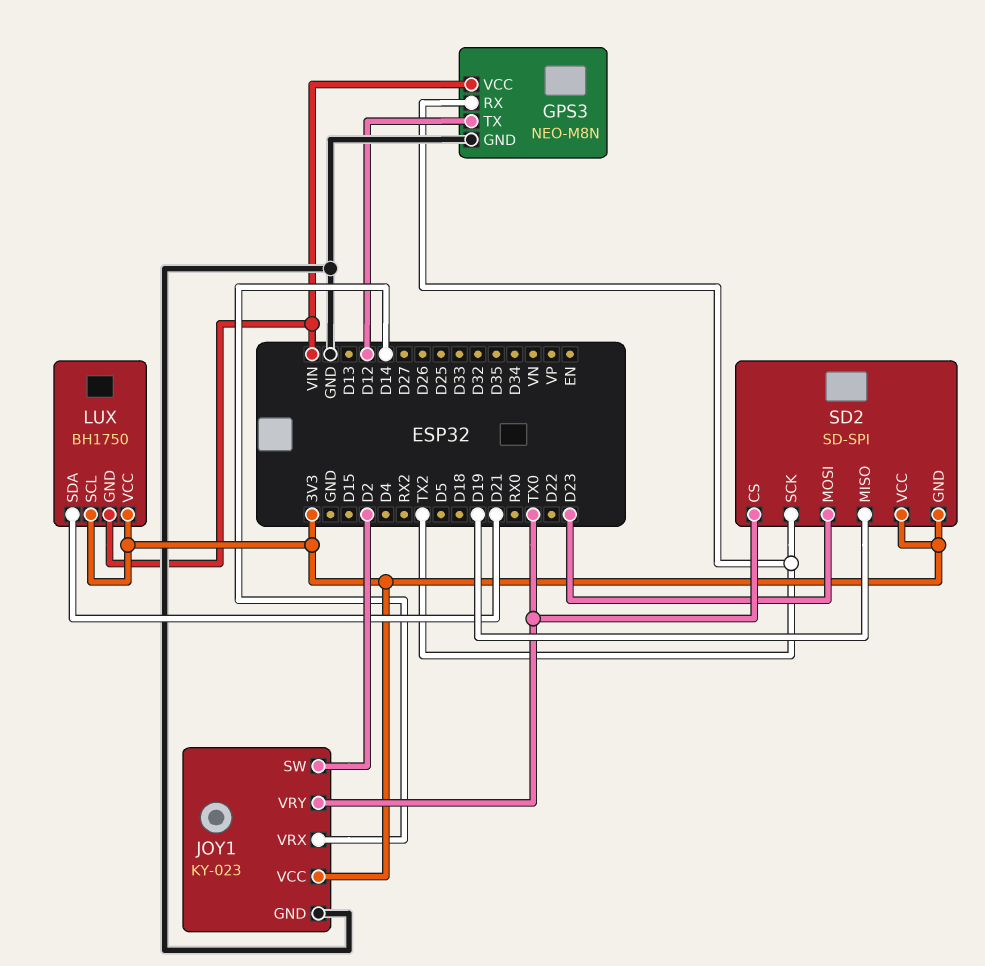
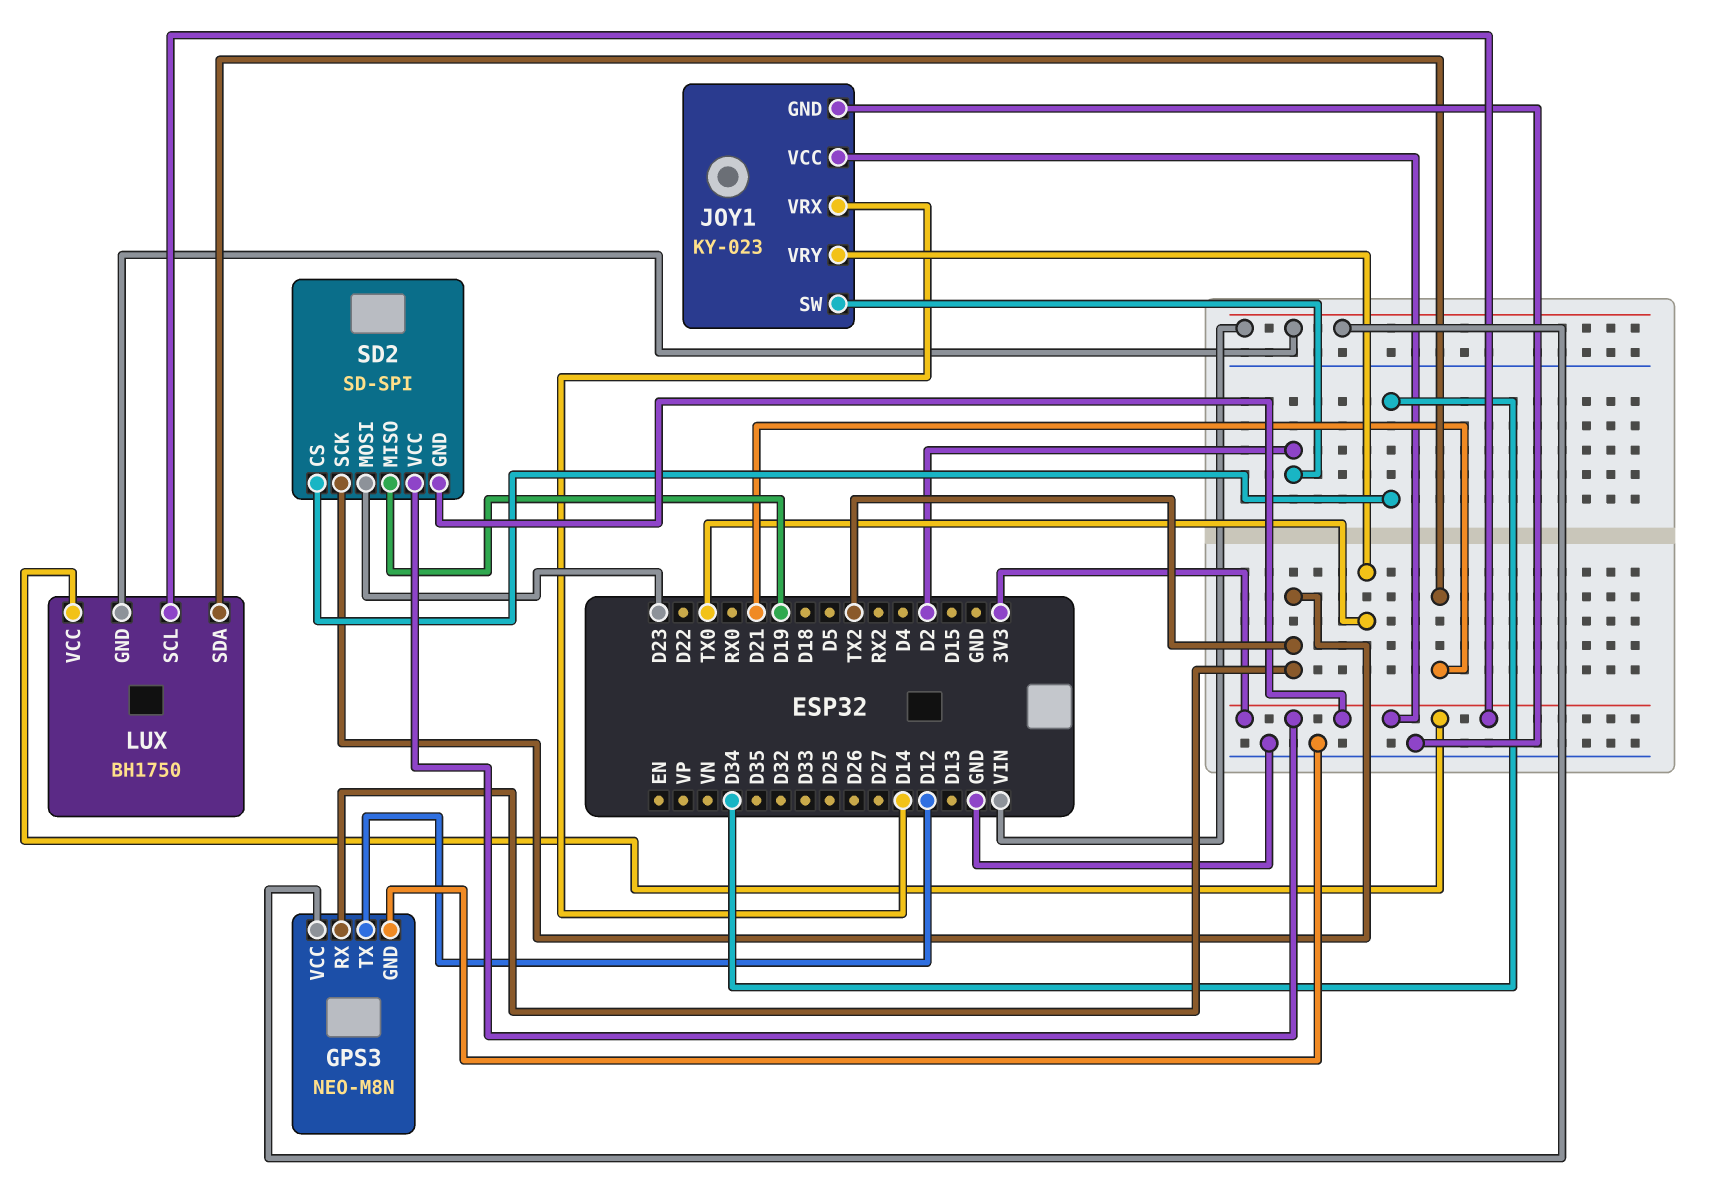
SD2 pin CS: TX0 -> D34

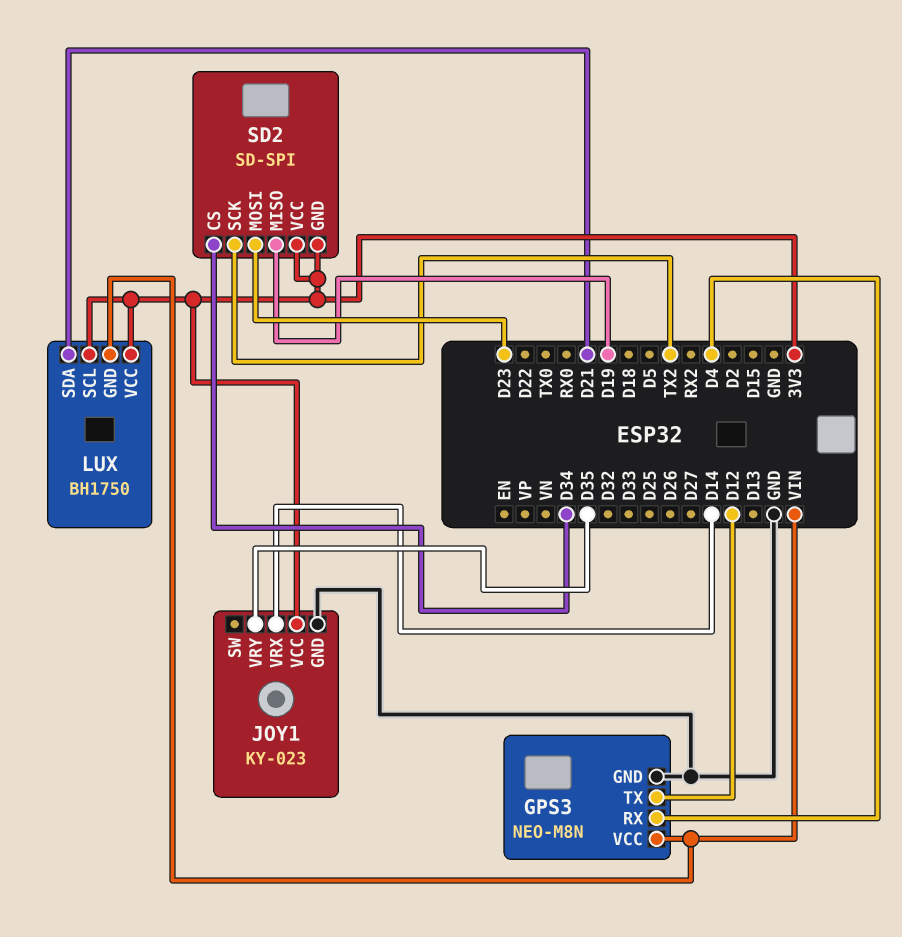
GPS3 pin RX: TX2 -> D4
JOY1 pin SW: D2 -> none
JOY1 pin VRY: TX0 -> D35

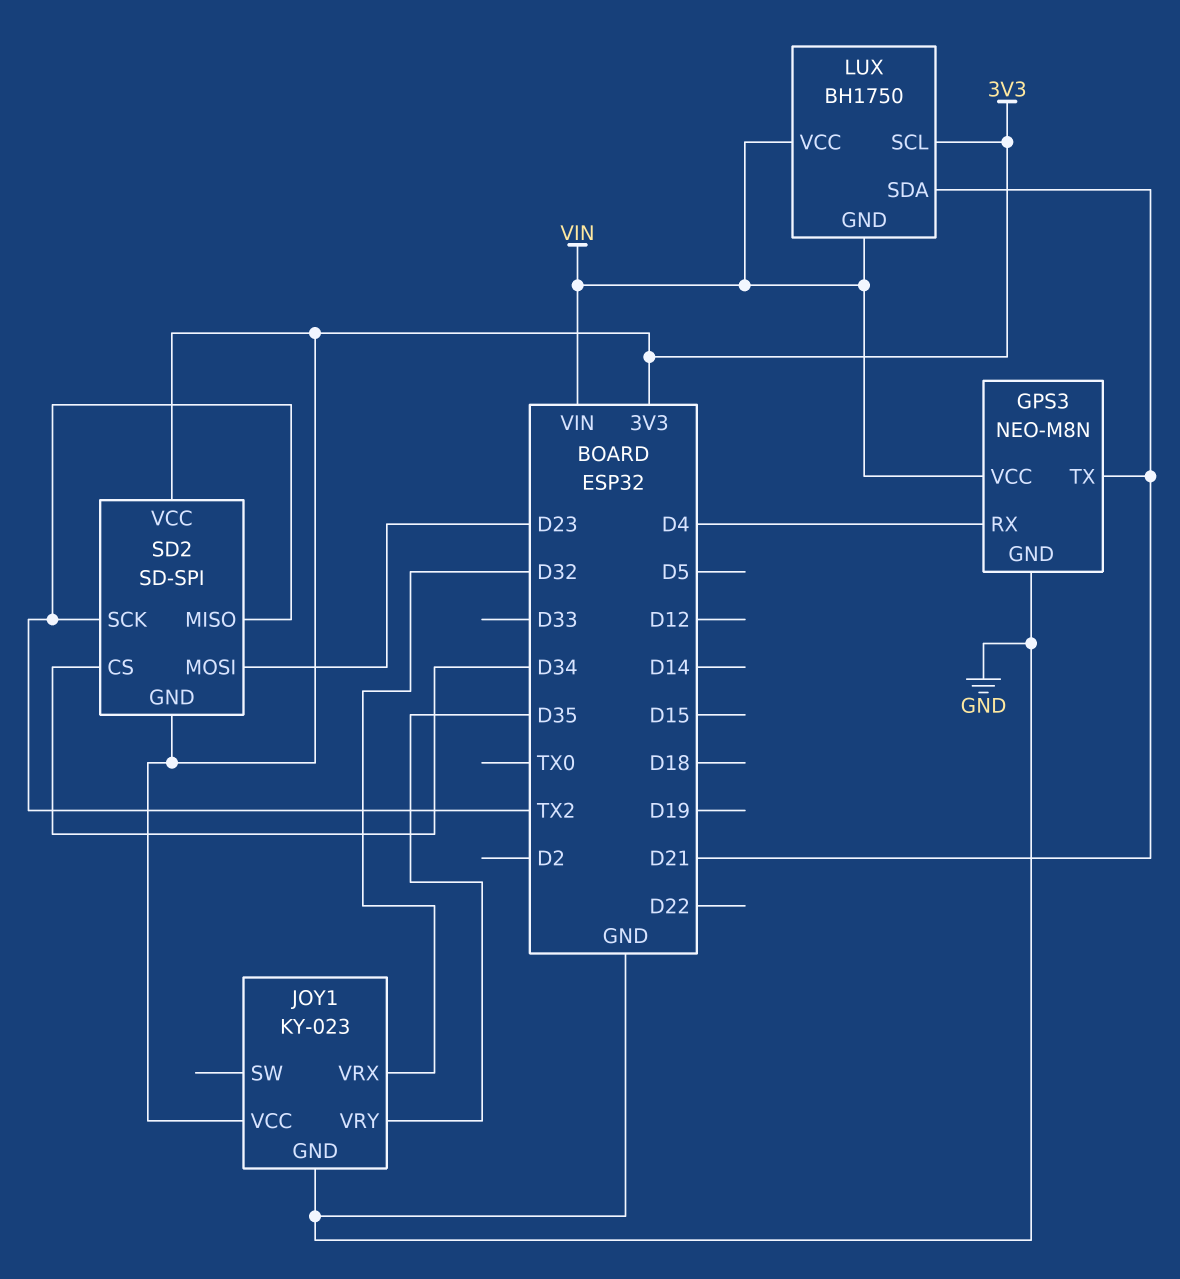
GPS3 pin TX: D12 -> D21
JOY1 pin VRX: D14 -> D32
LUX pin VCC: 3V3 -> VIN
SD2 pin MISO: D19 -> TX2

